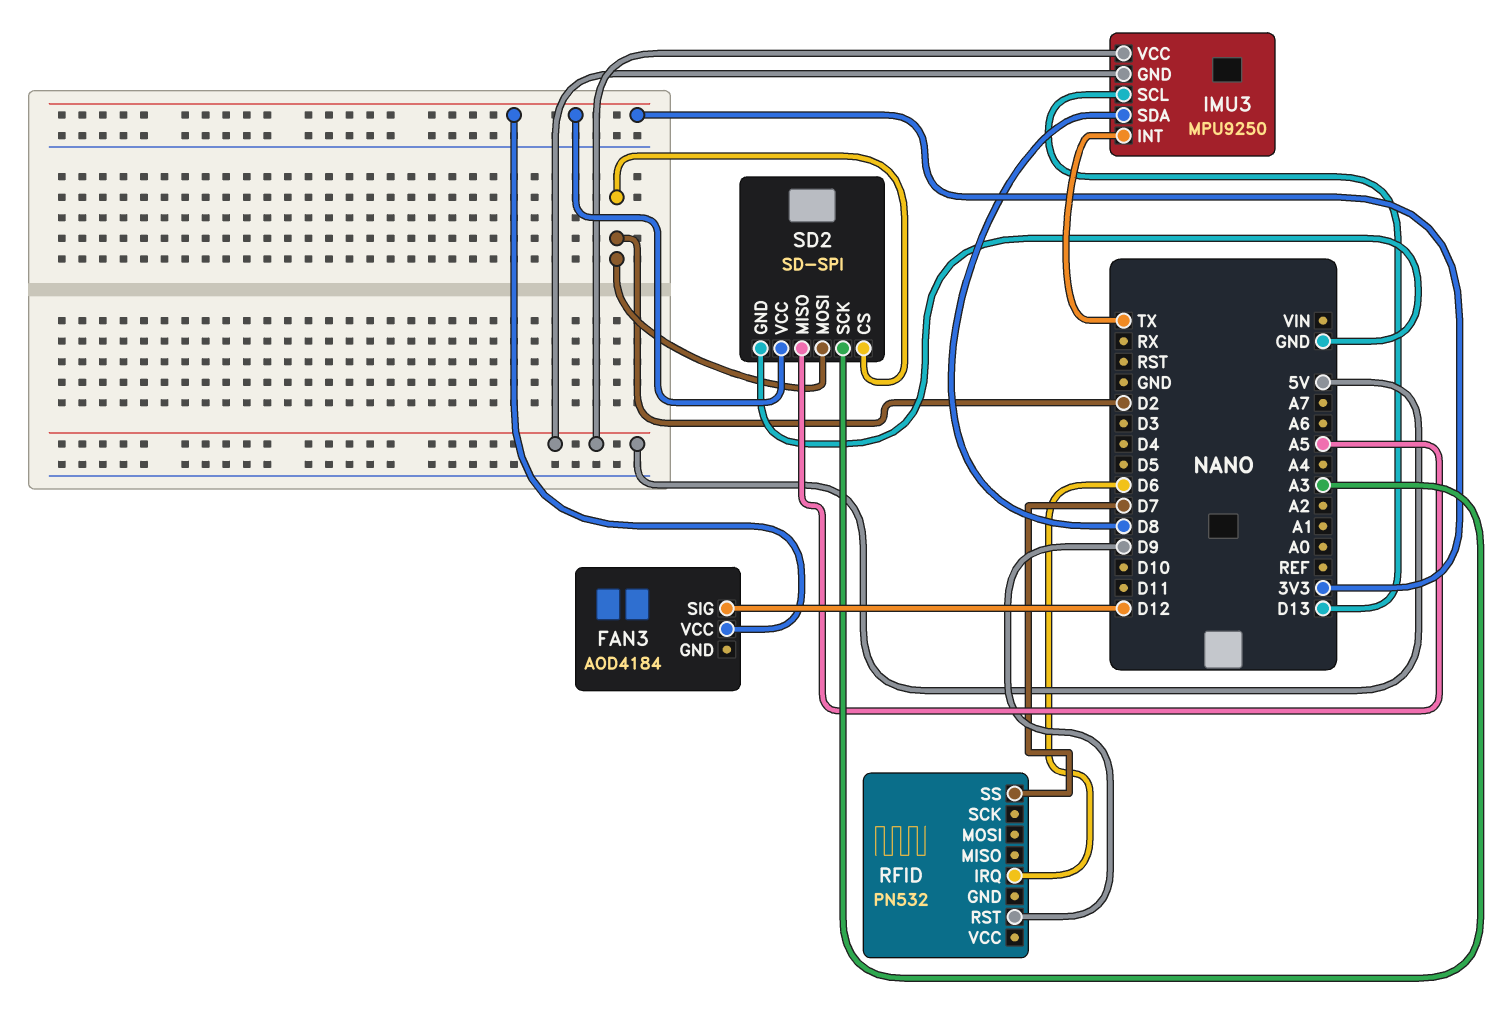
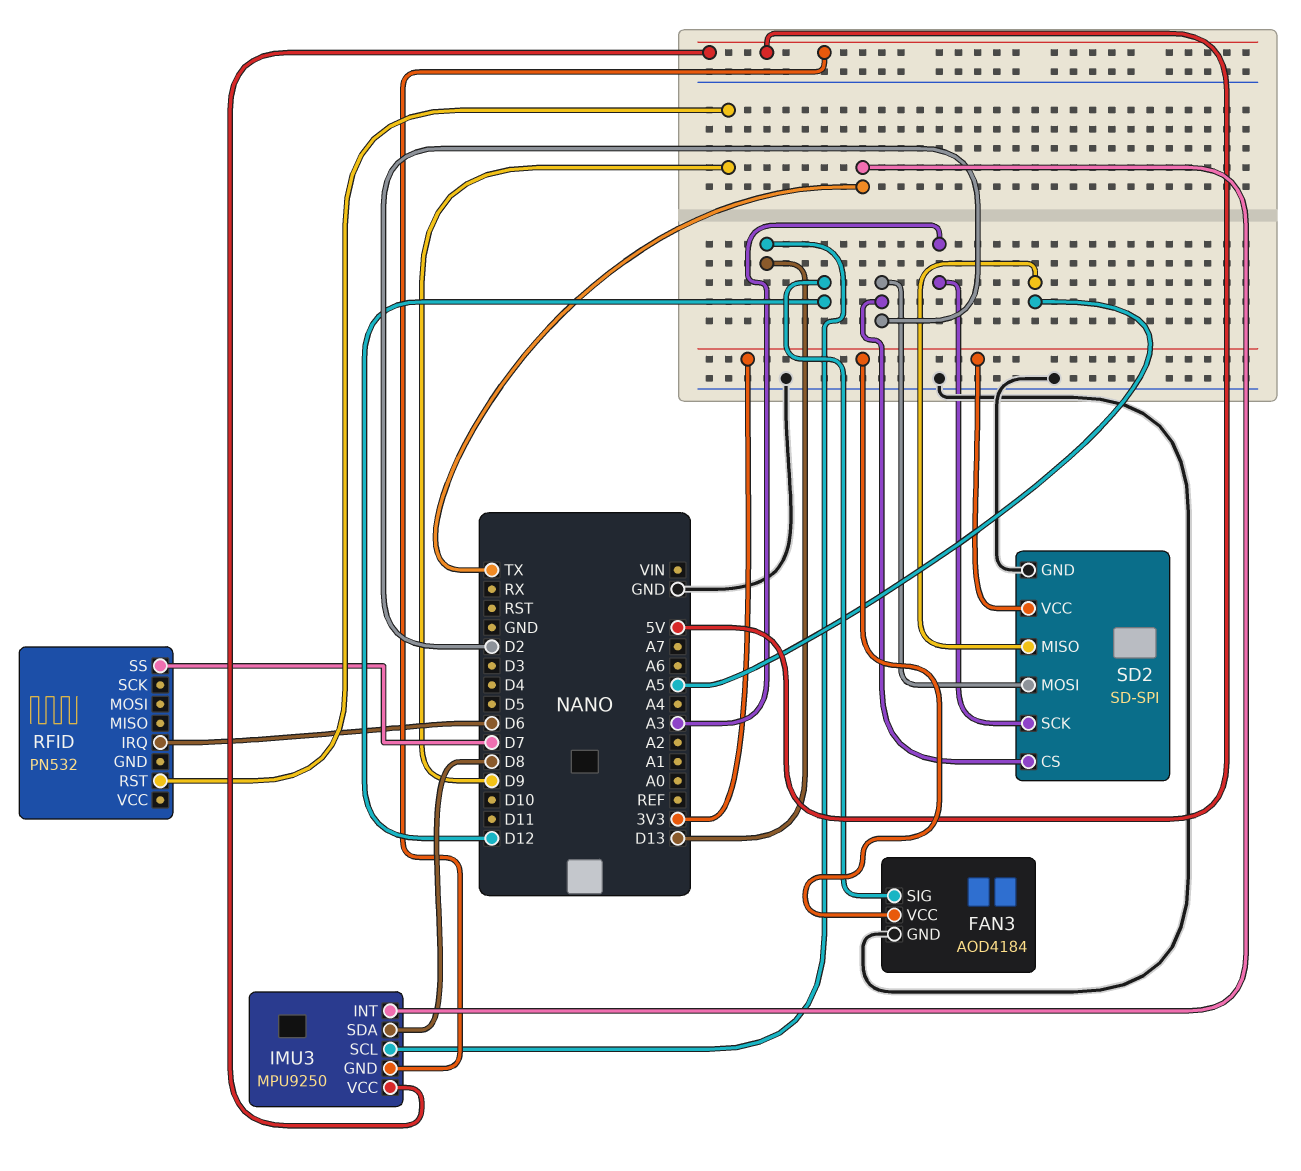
FAN3 pin GND: none -> GND

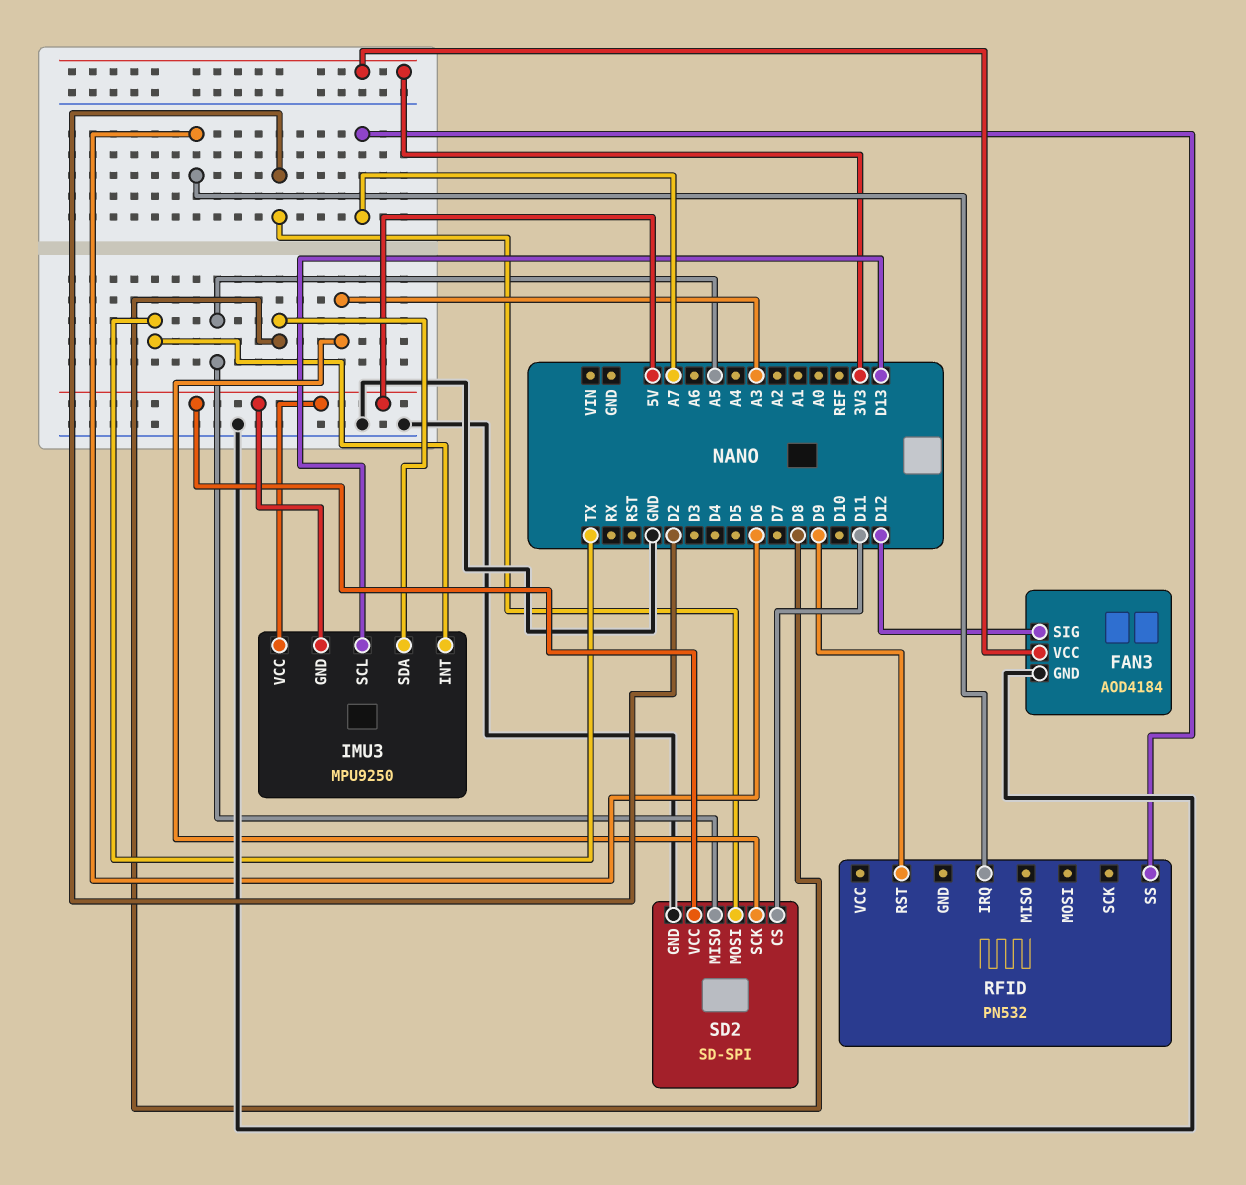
RFID pin SS: D7 -> A7
SD2 pin CS: D2 -> D11
SD2 pin VCC: 3V3 -> 5V

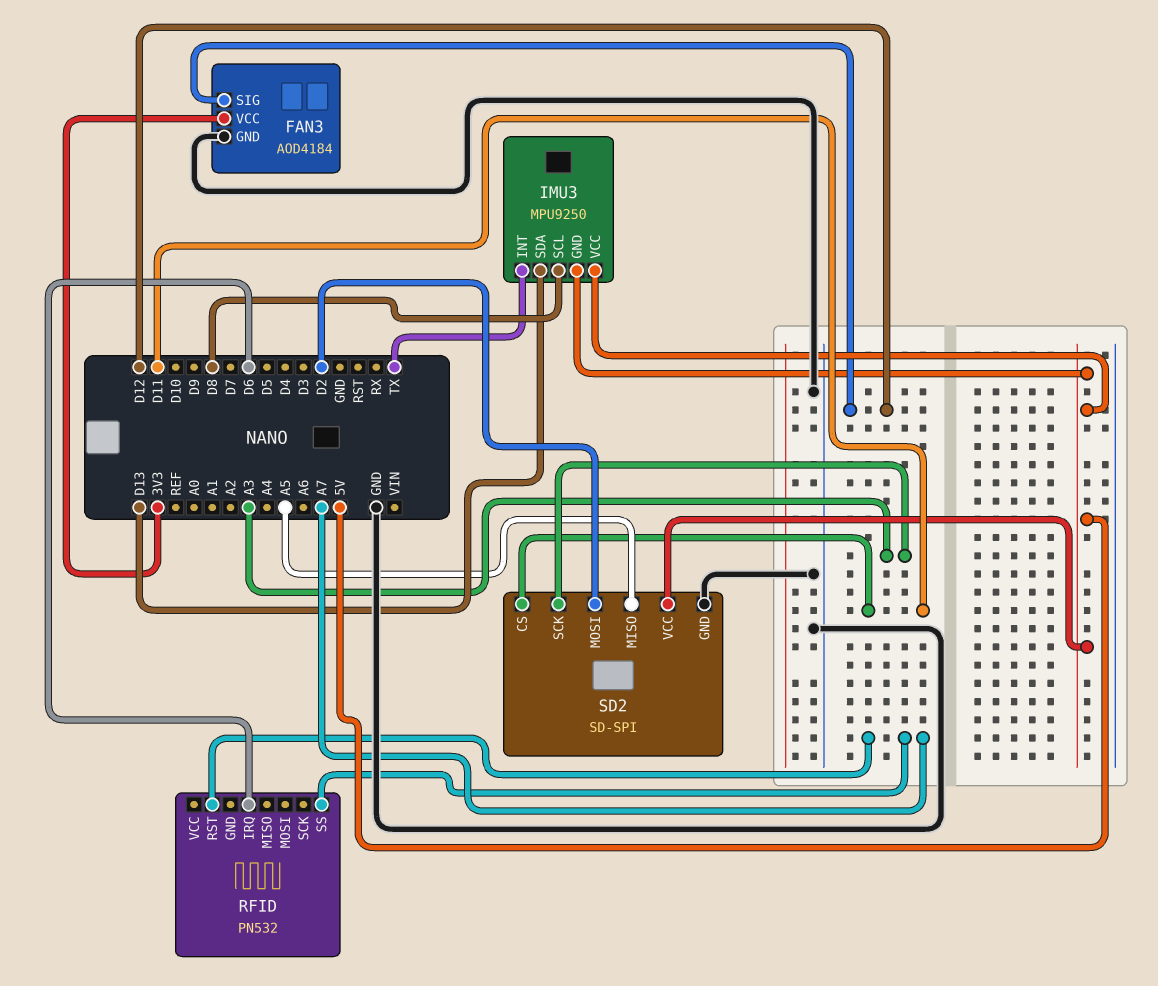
IMU3 pin SCL: D13 -> D8
IMU3 pin SDA: D8 -> D13
RFID pin RST: D9 -> A7

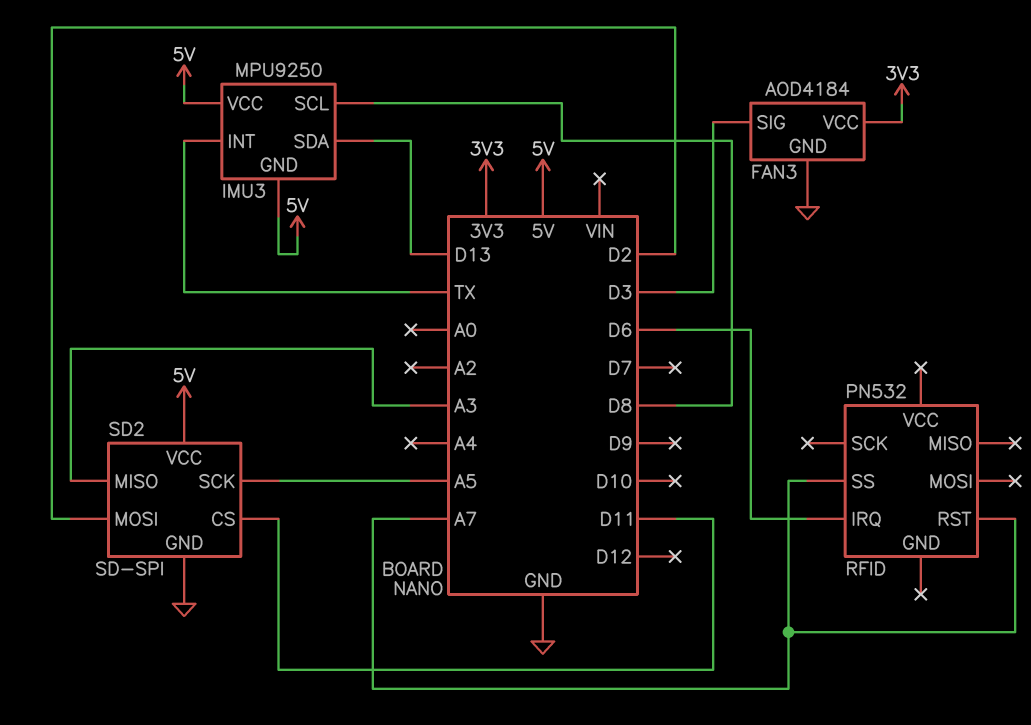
FAN3 pin SIG: D12 -> D3
SD2 pin MISO: A5 -> A3
SD2 pin SCK: A3 -> A5

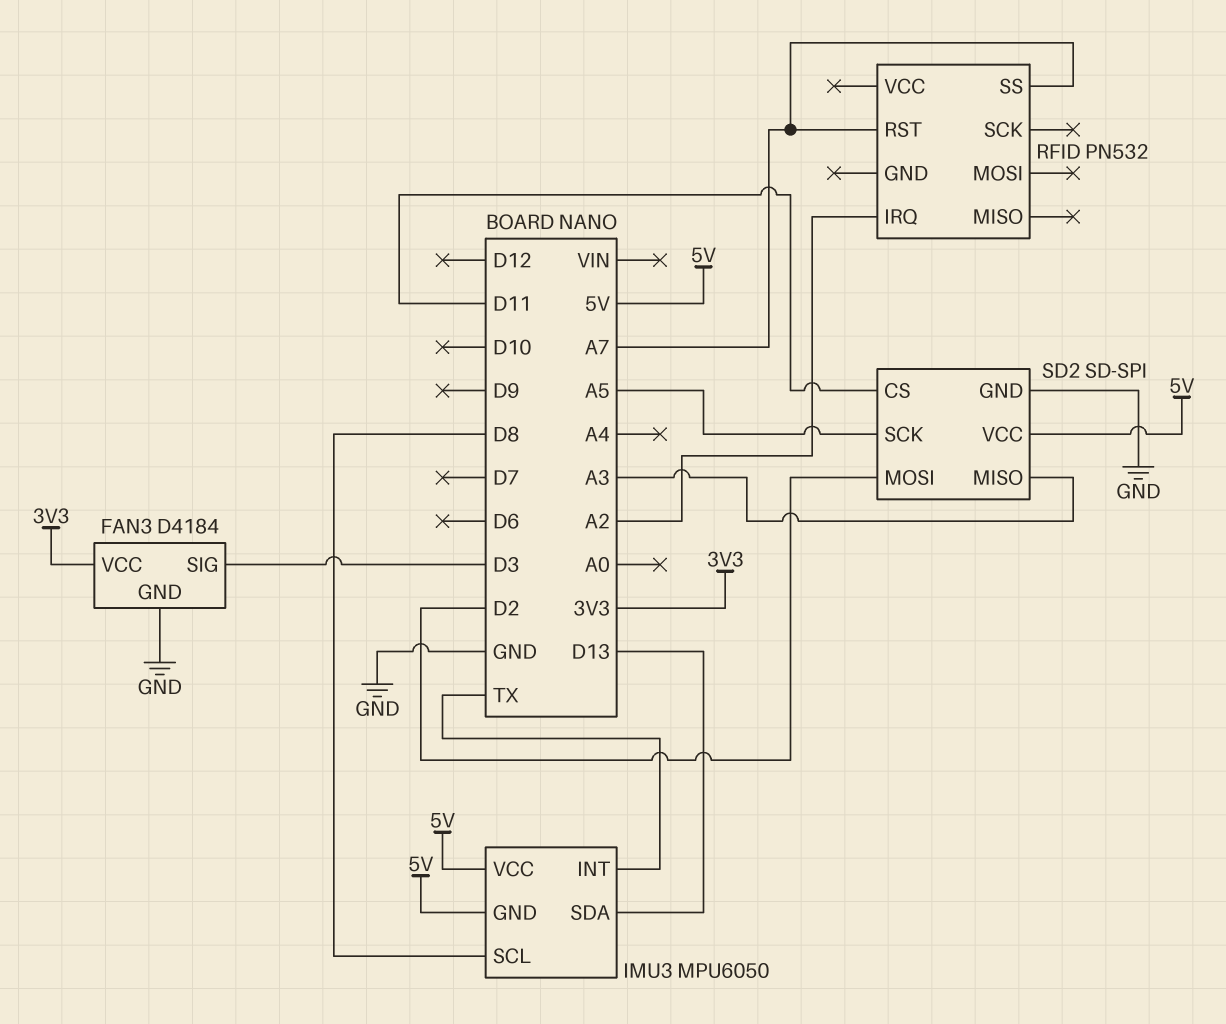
FAN3: AOD4184 -> D4184
IMU3: MPU9250 -> MPU6050
RFID pin IRQ: D6 -> A2

